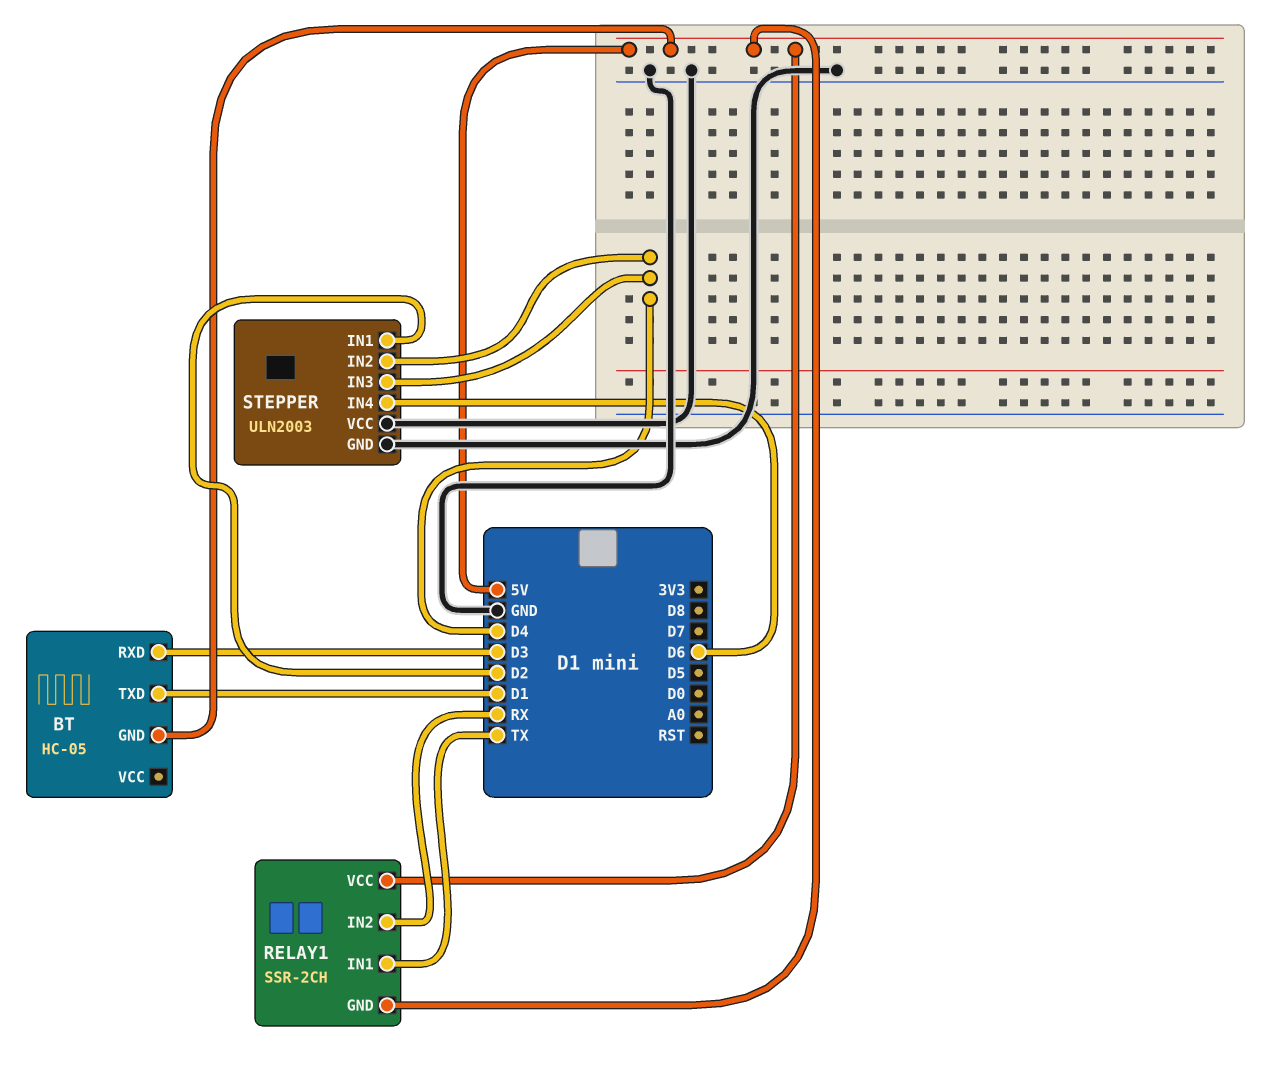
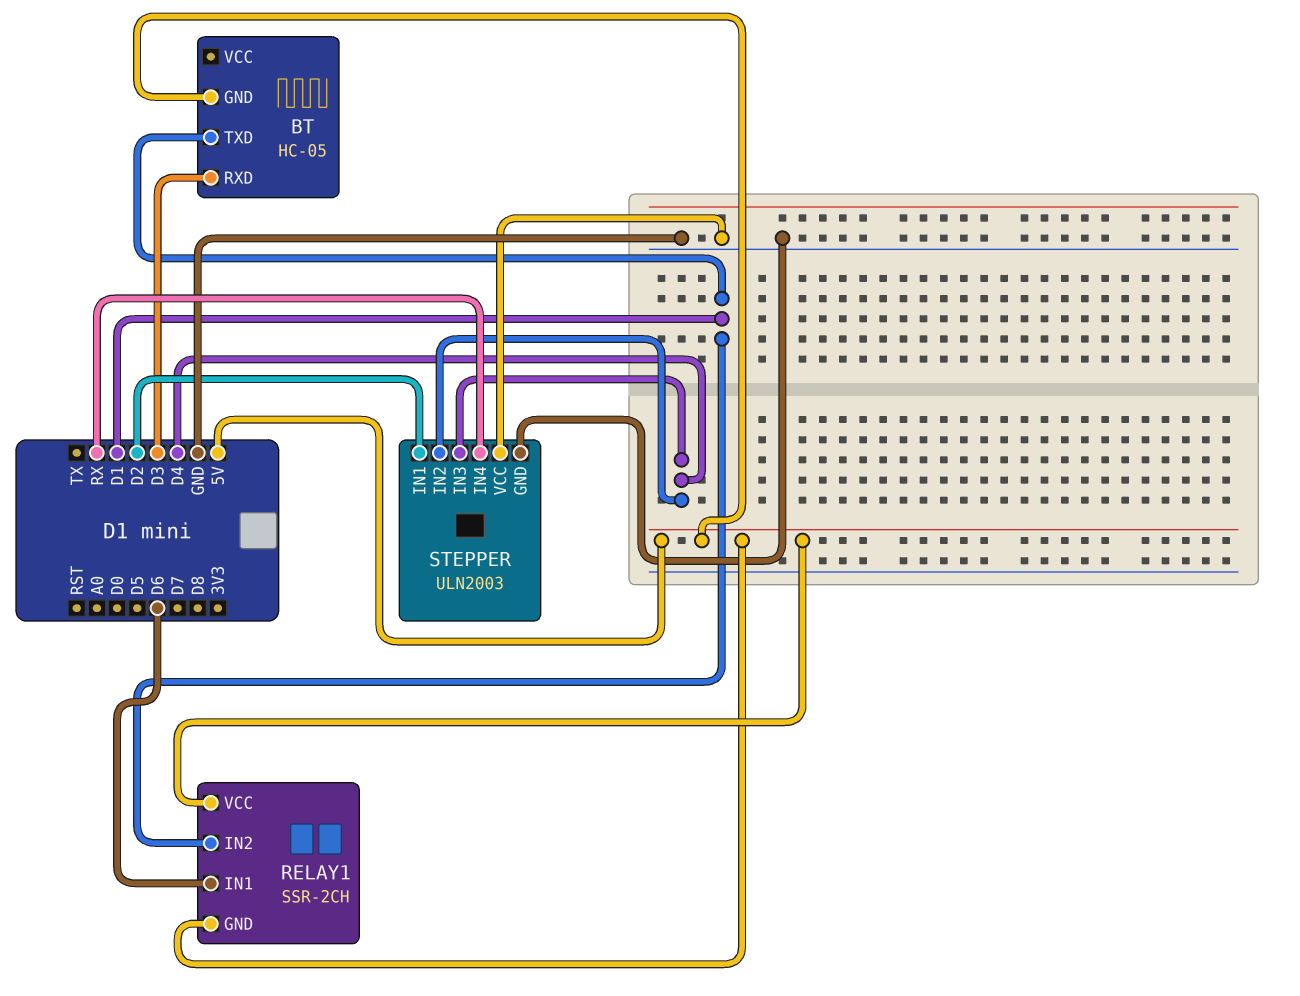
RELAY1 pin IN1: TX -> D6
RELAY1 pin IN2: RX -> D1
STEPPER pin IN4: D6 -> RX

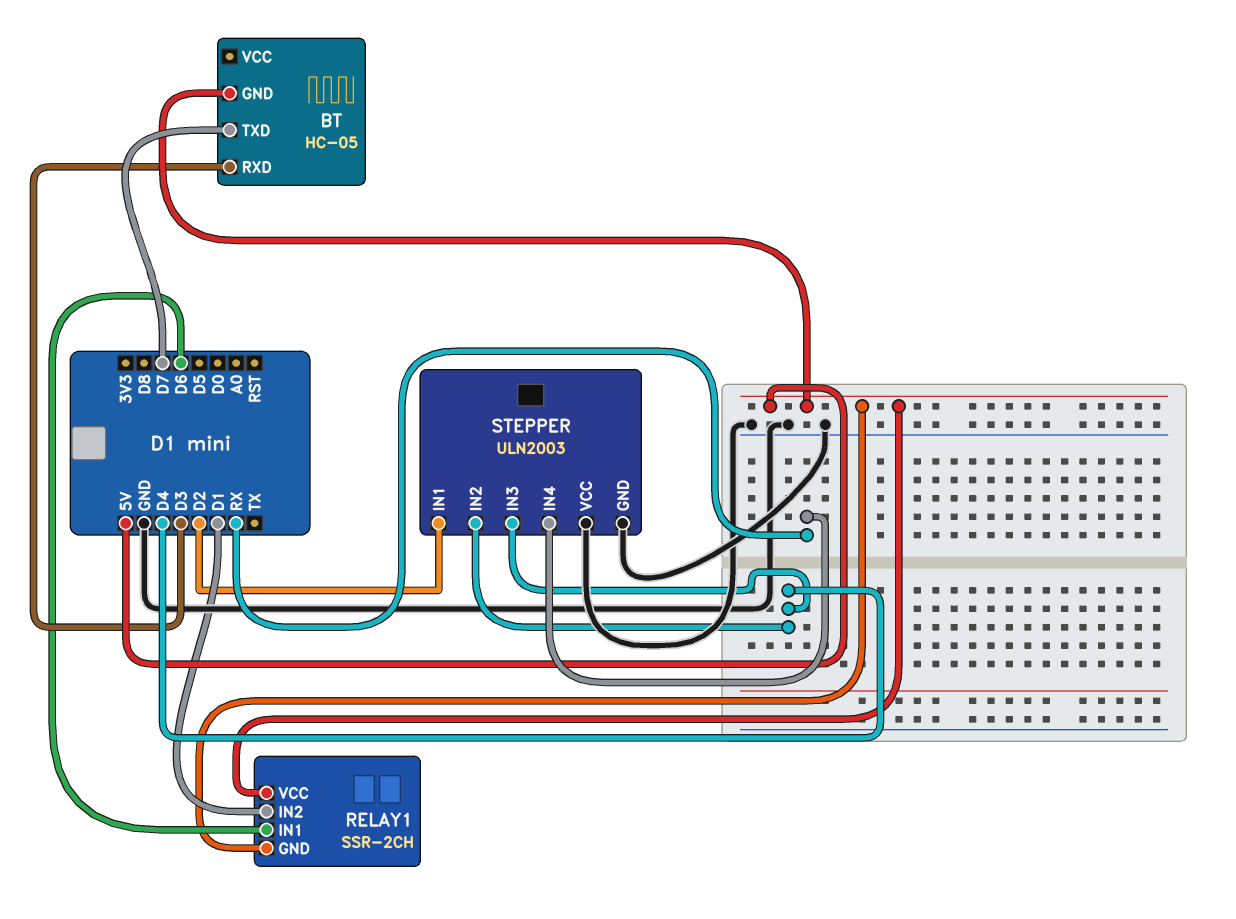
BT pin TXD: D1 -> D7

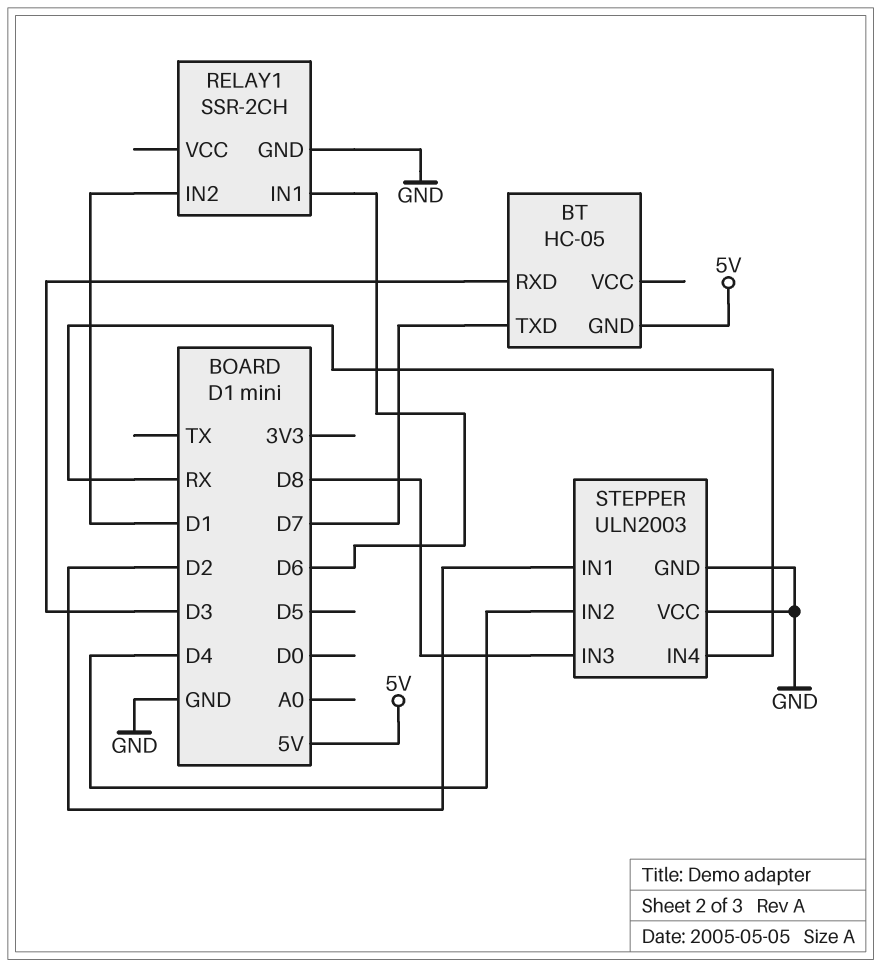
RELAY1 pin GND: 5V -> GND
RELAY1 pin VCC: 5V -> none
STEPPER pin IN3: D4 -> D8

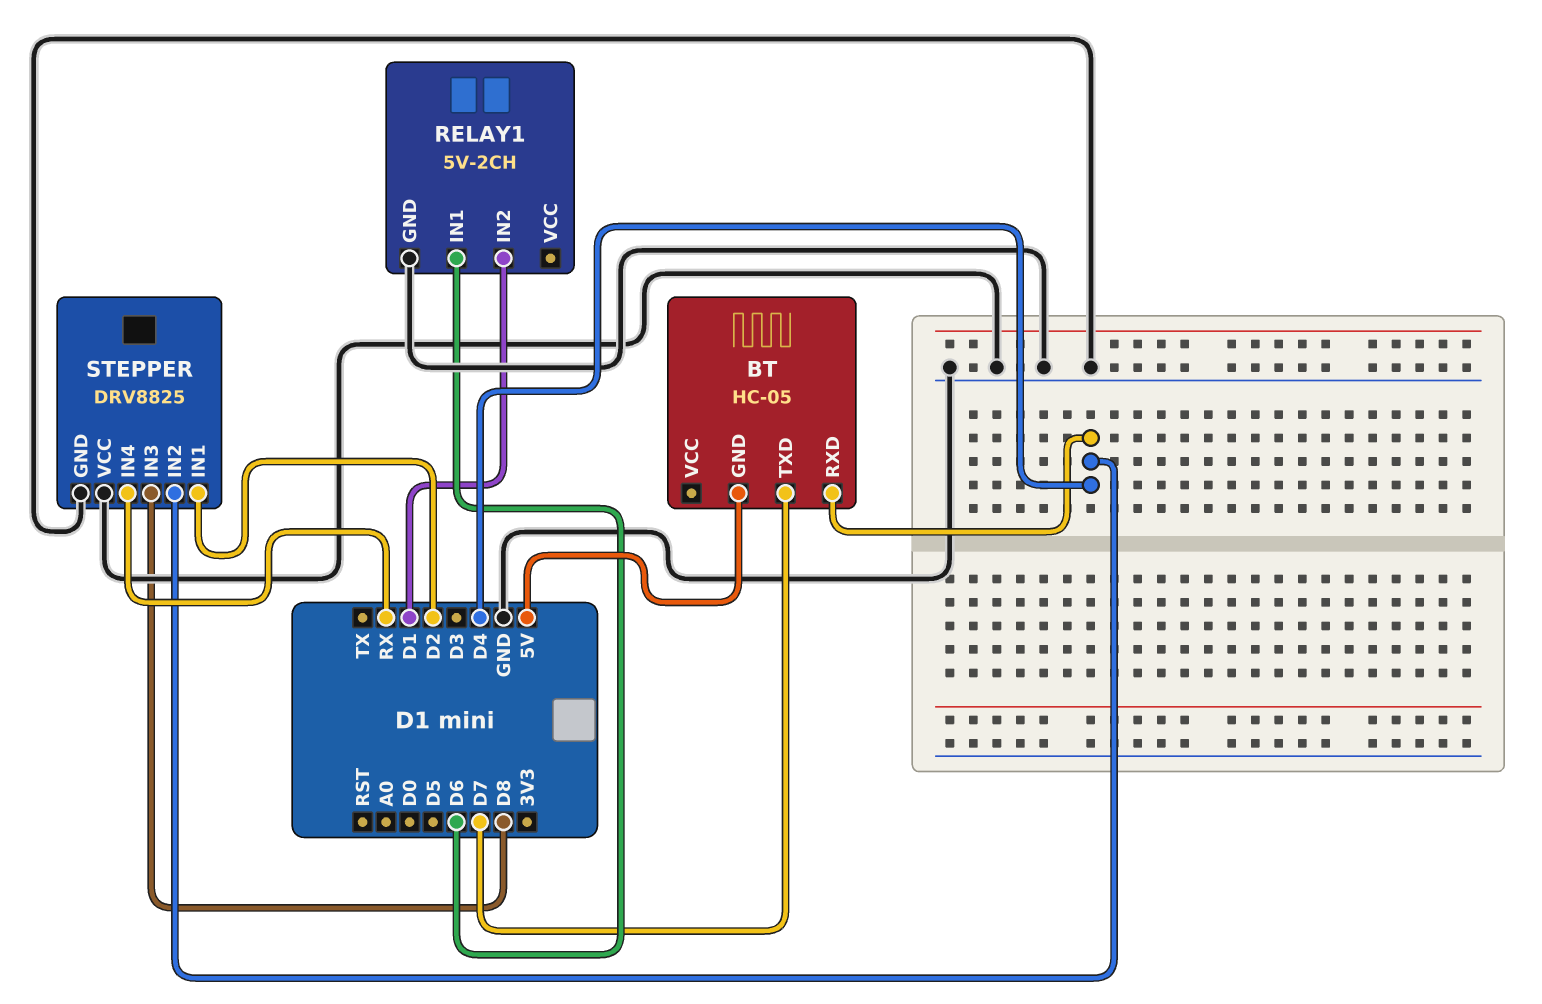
BT pin RXD: D3 -> D4
RELAY1: SSR-2CH -> 5V-2CH
STEPPER: ULN2003 -> DRV8825

